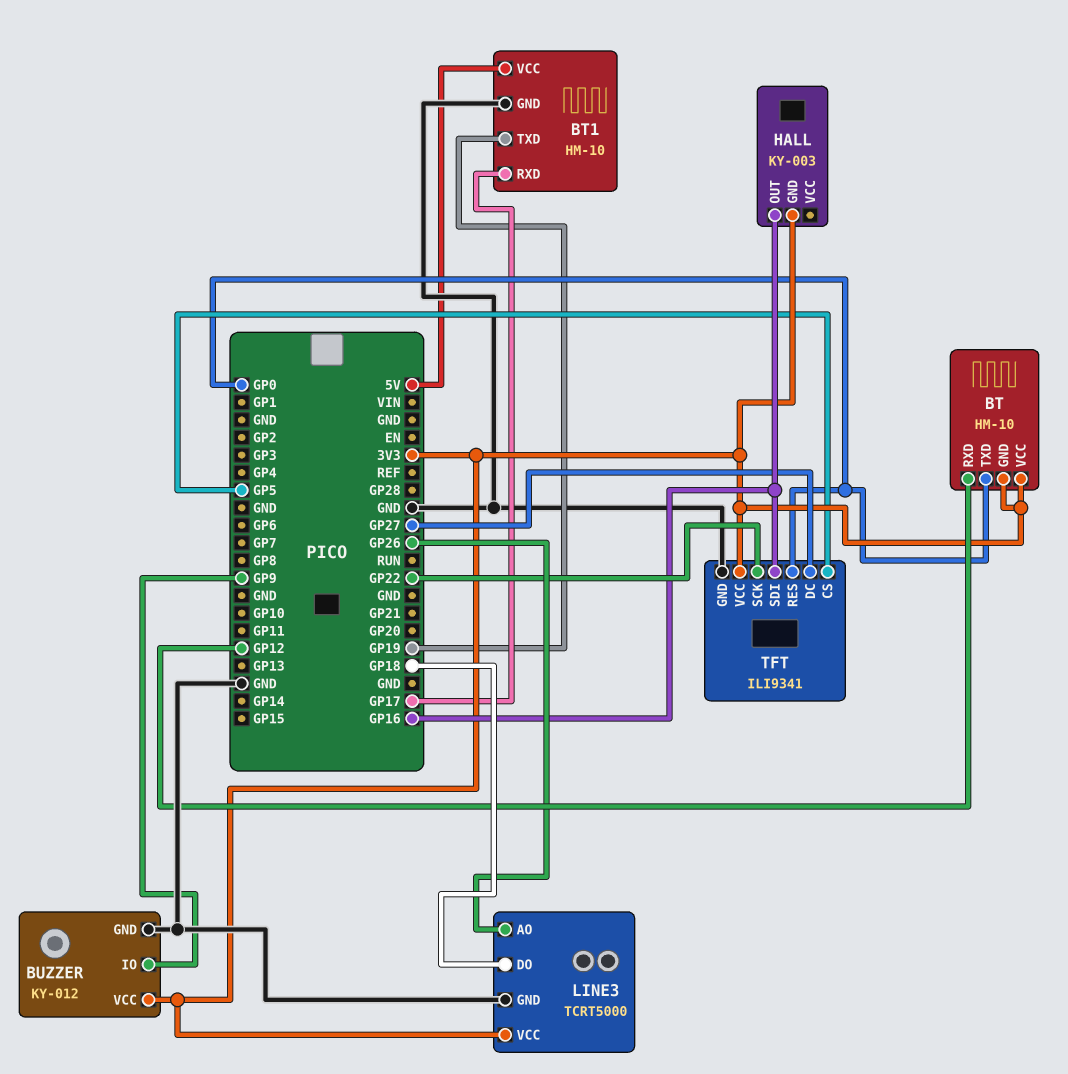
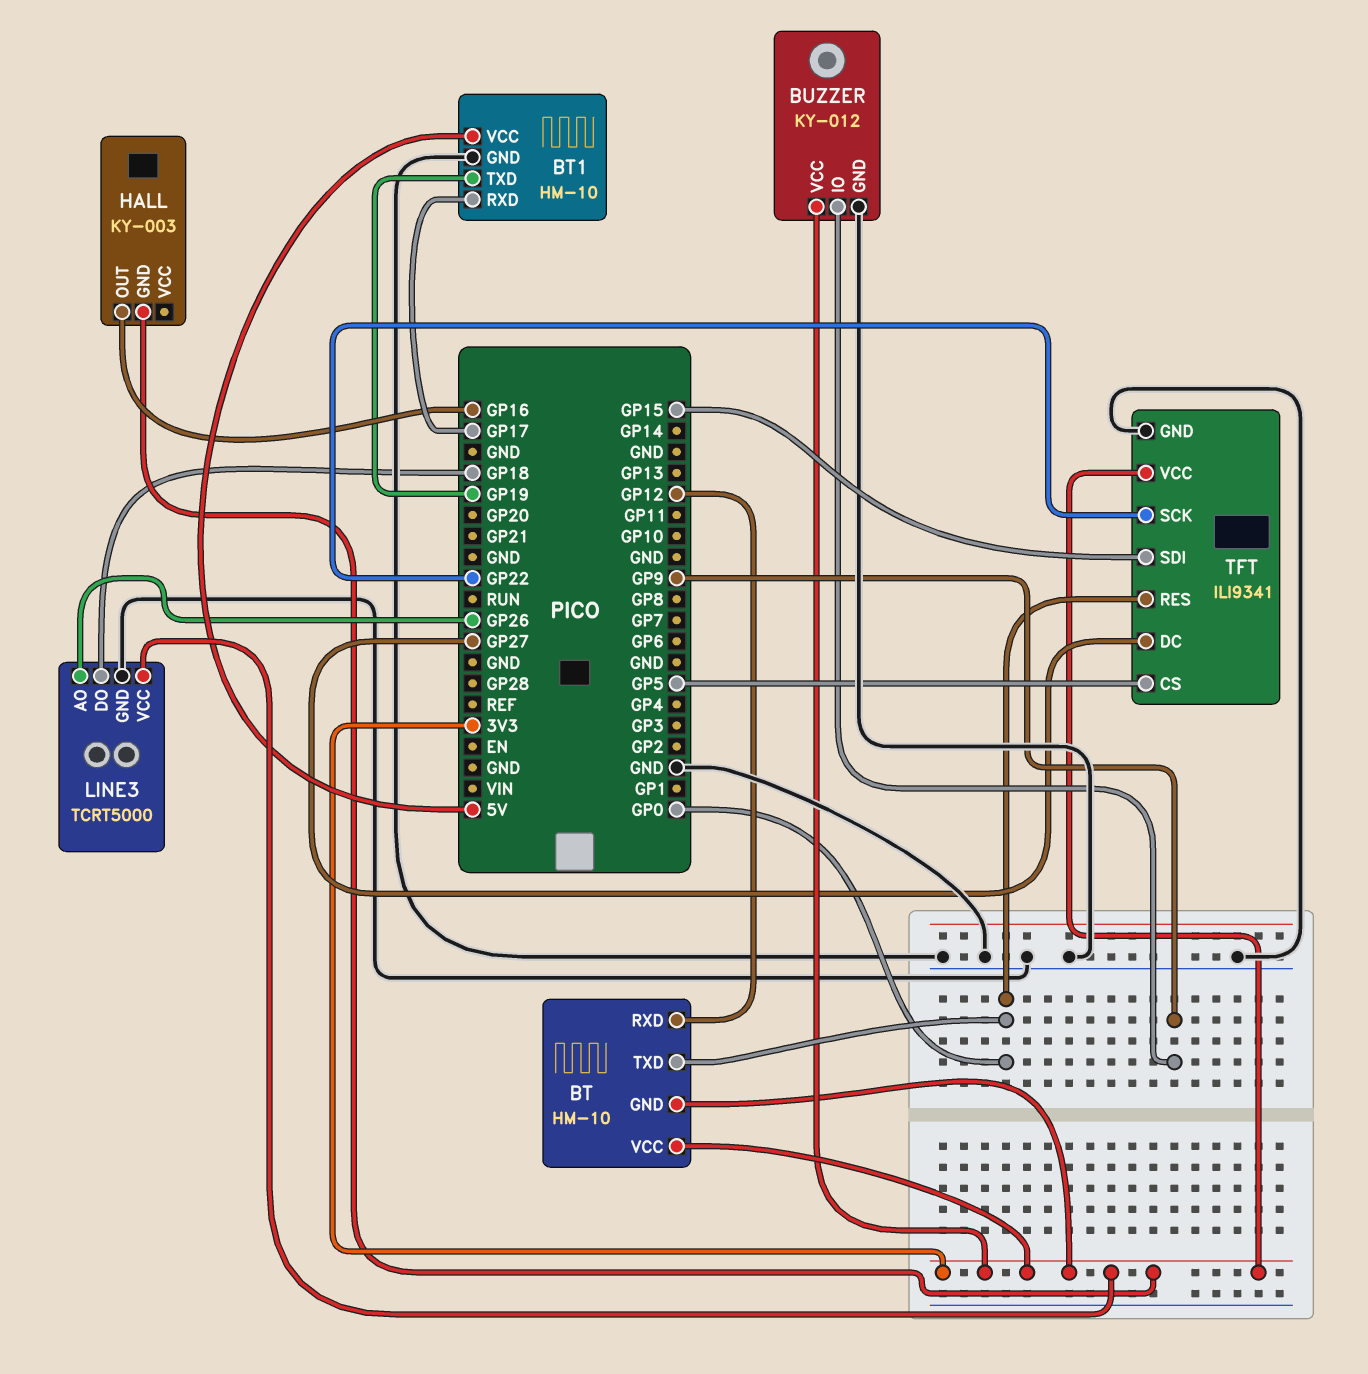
TFT pin SDI: GP16 -> GP15

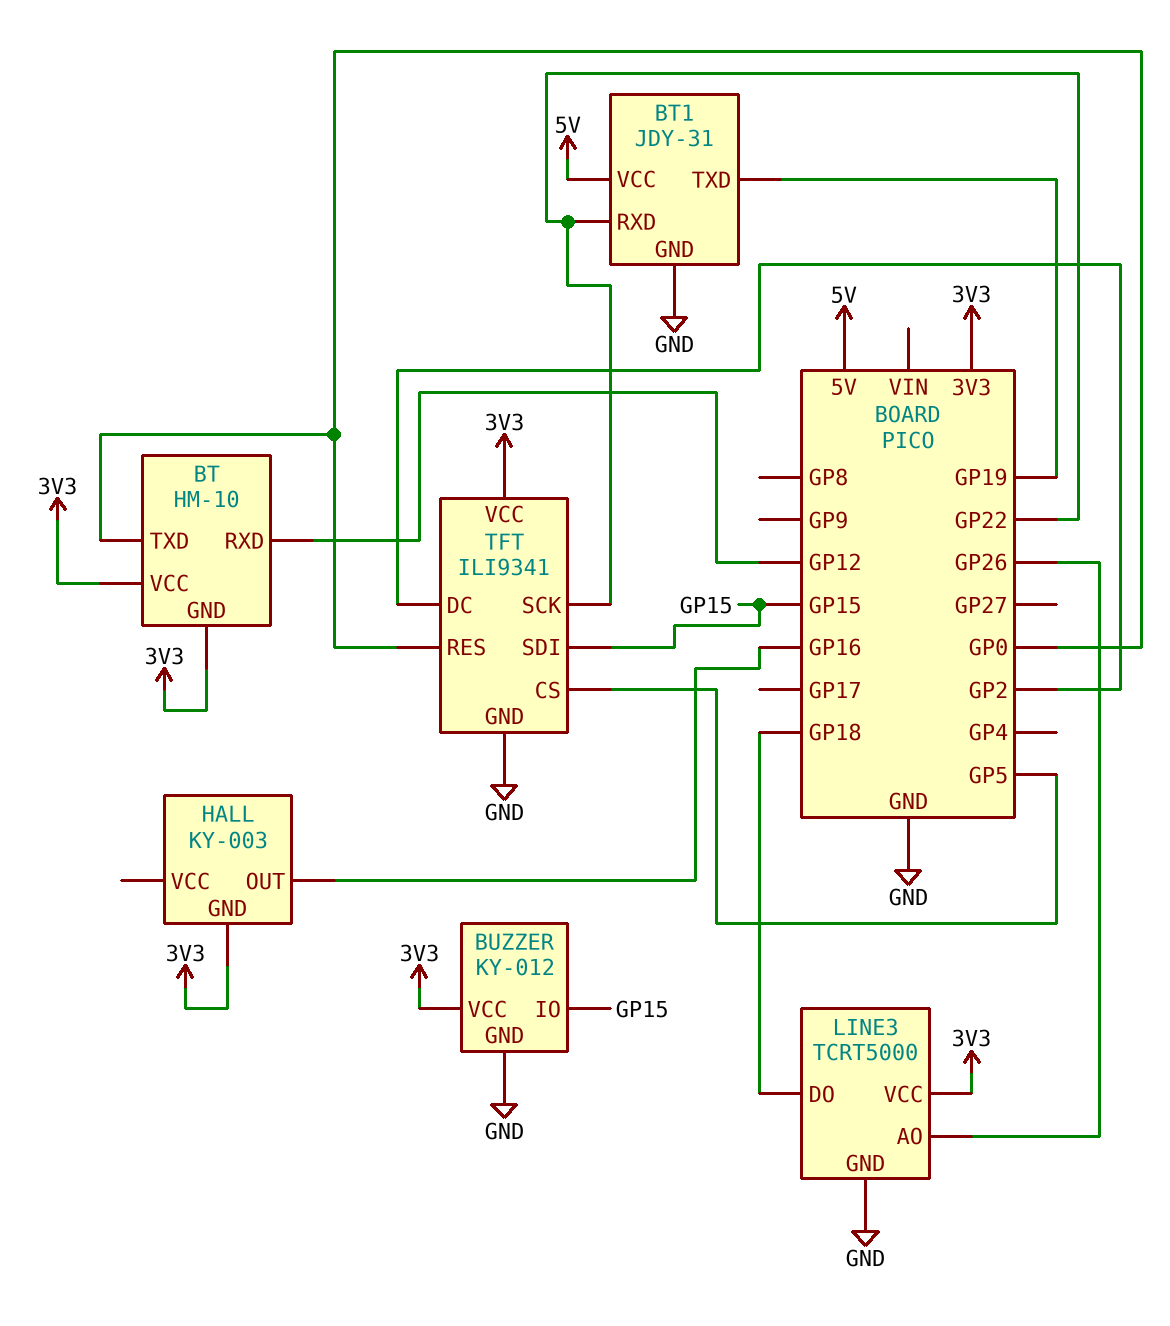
BT1: HM-10 -> JDY-31
BT1 pin RXD: GP17 -> GP22
BUZZER pin IO: GP9 -> GP15
TFT pin DC: GP27 -> GP2

